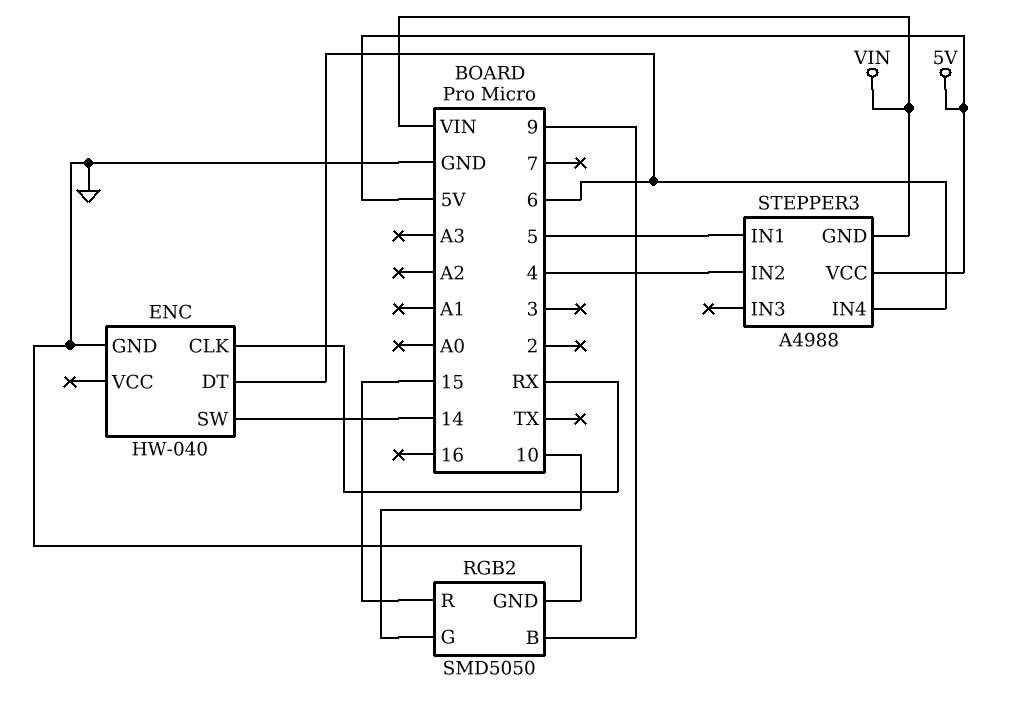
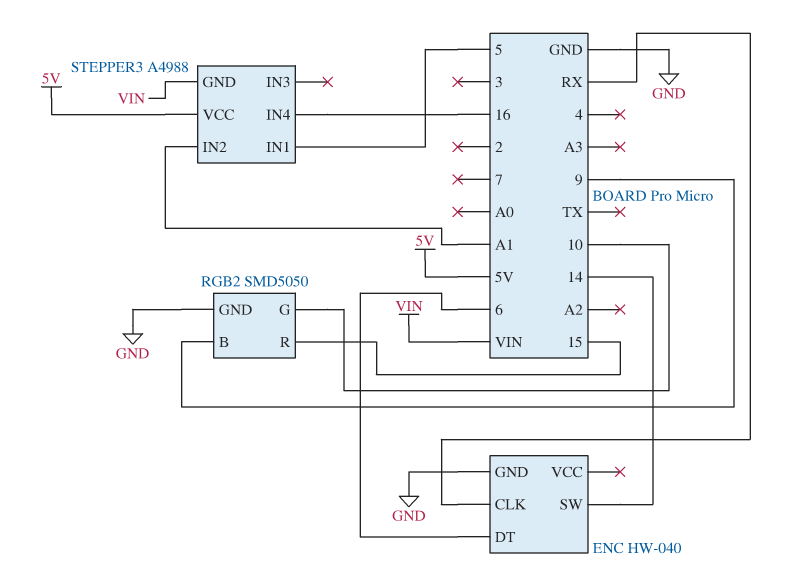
STEPPER3 pin IN2: 4 -> A1
STEPPER3 pin IN4: 6 -> 16

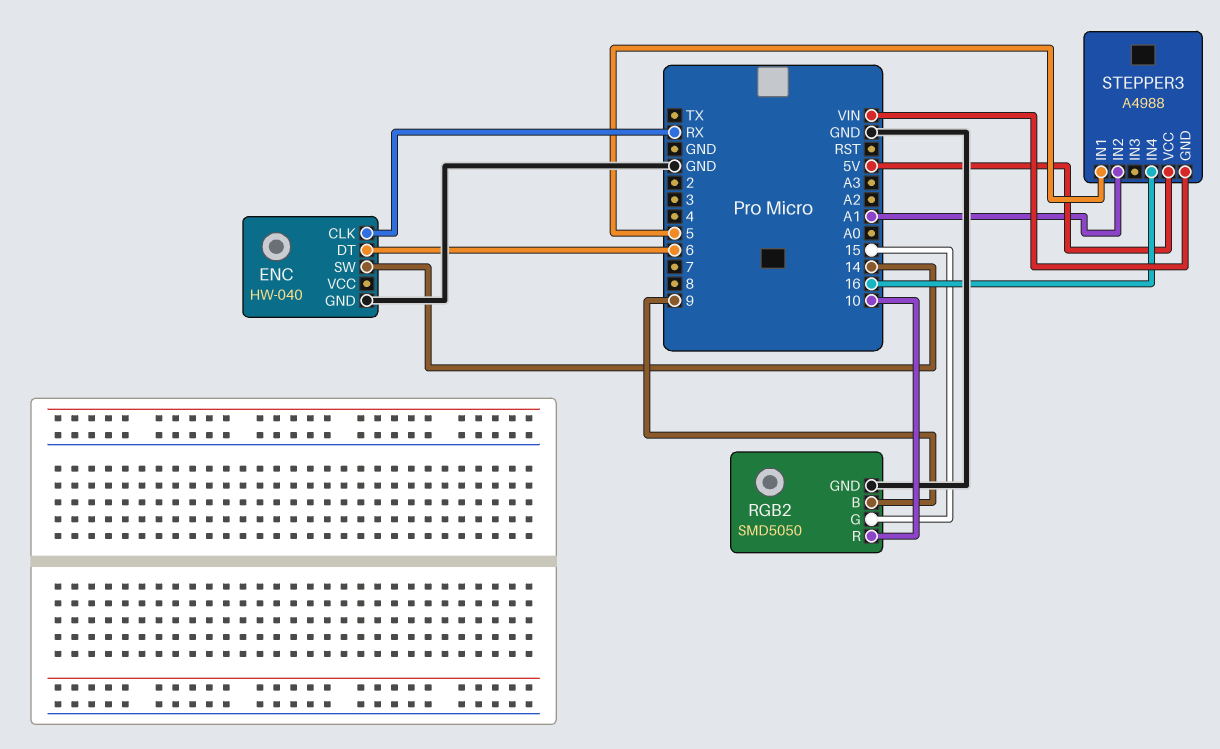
RGB2 pin G: 10 -> 15
RGB2 pin R: 15 -> 10

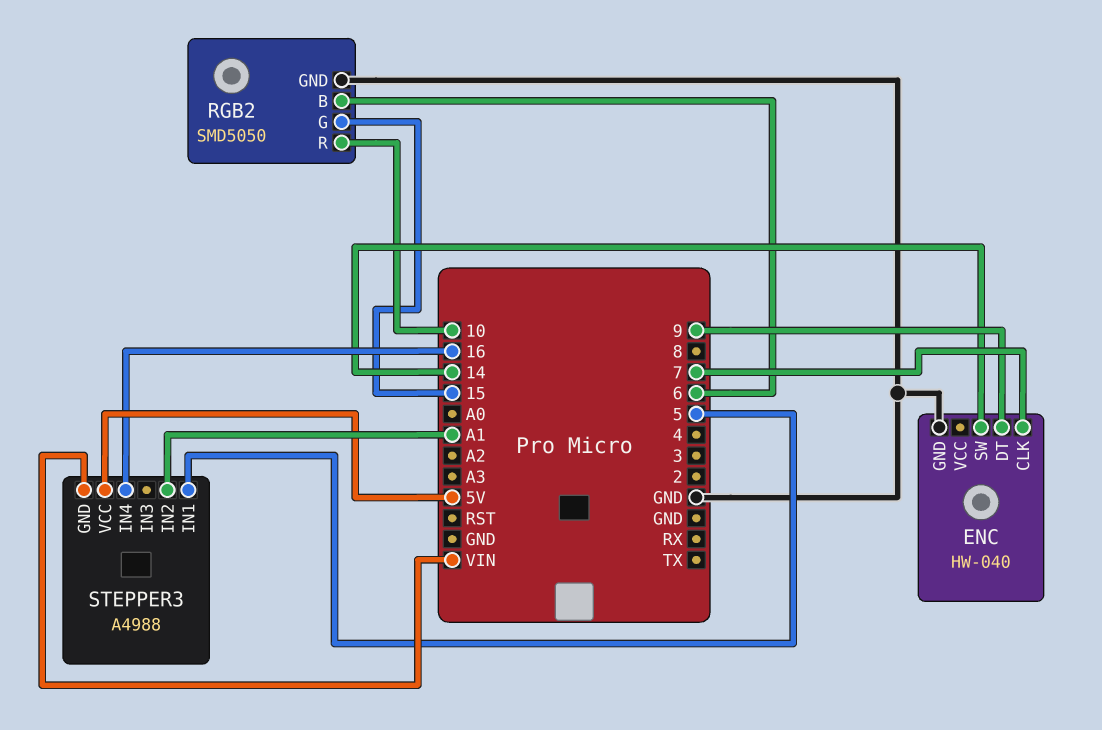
ENC pin CLK: RX -> 7
ENC pin DT: 6 -> 9
RGB2 pin B: 9 -> 6

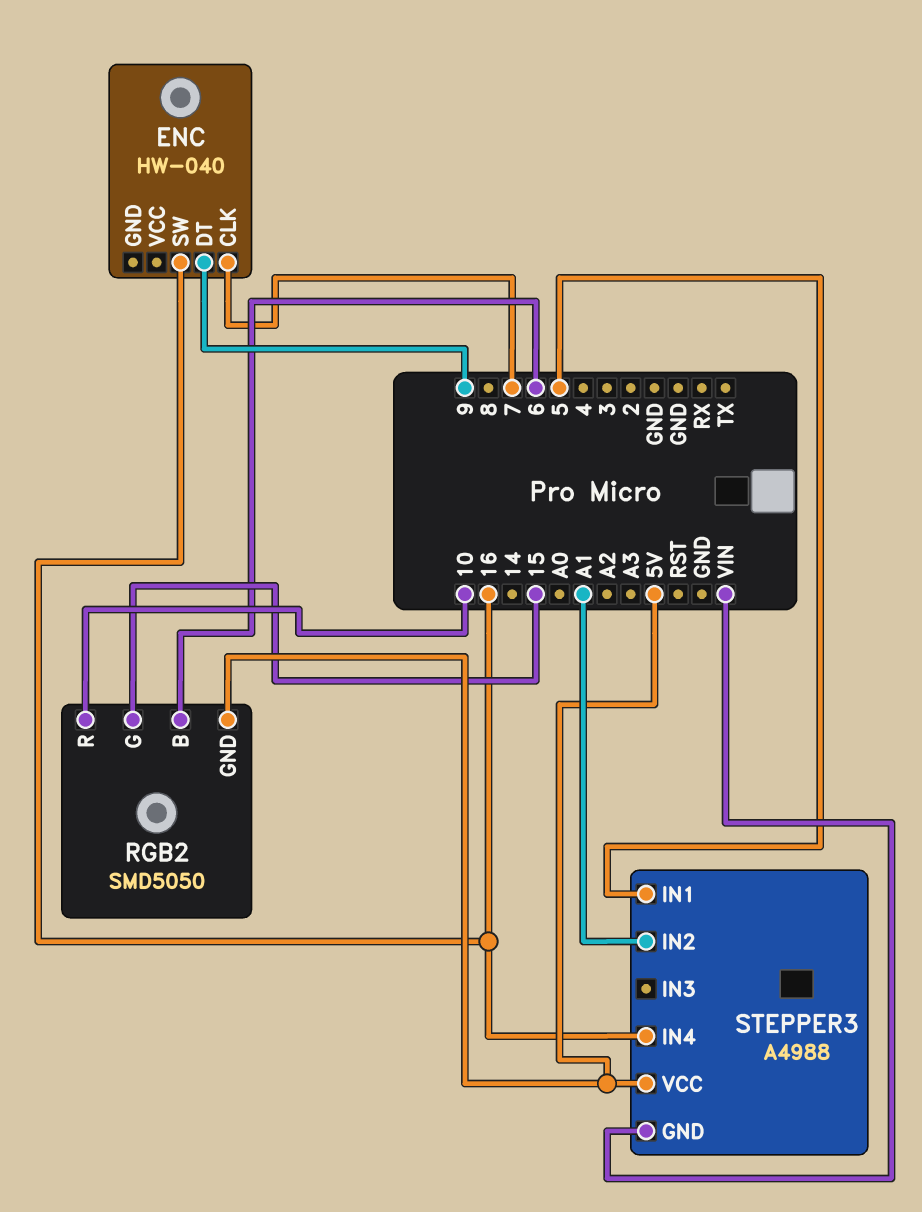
ENC pin GND: GND -> none
ENC pin SW: 14 -> 16
RGB2 pin GND: GND -> 5V

